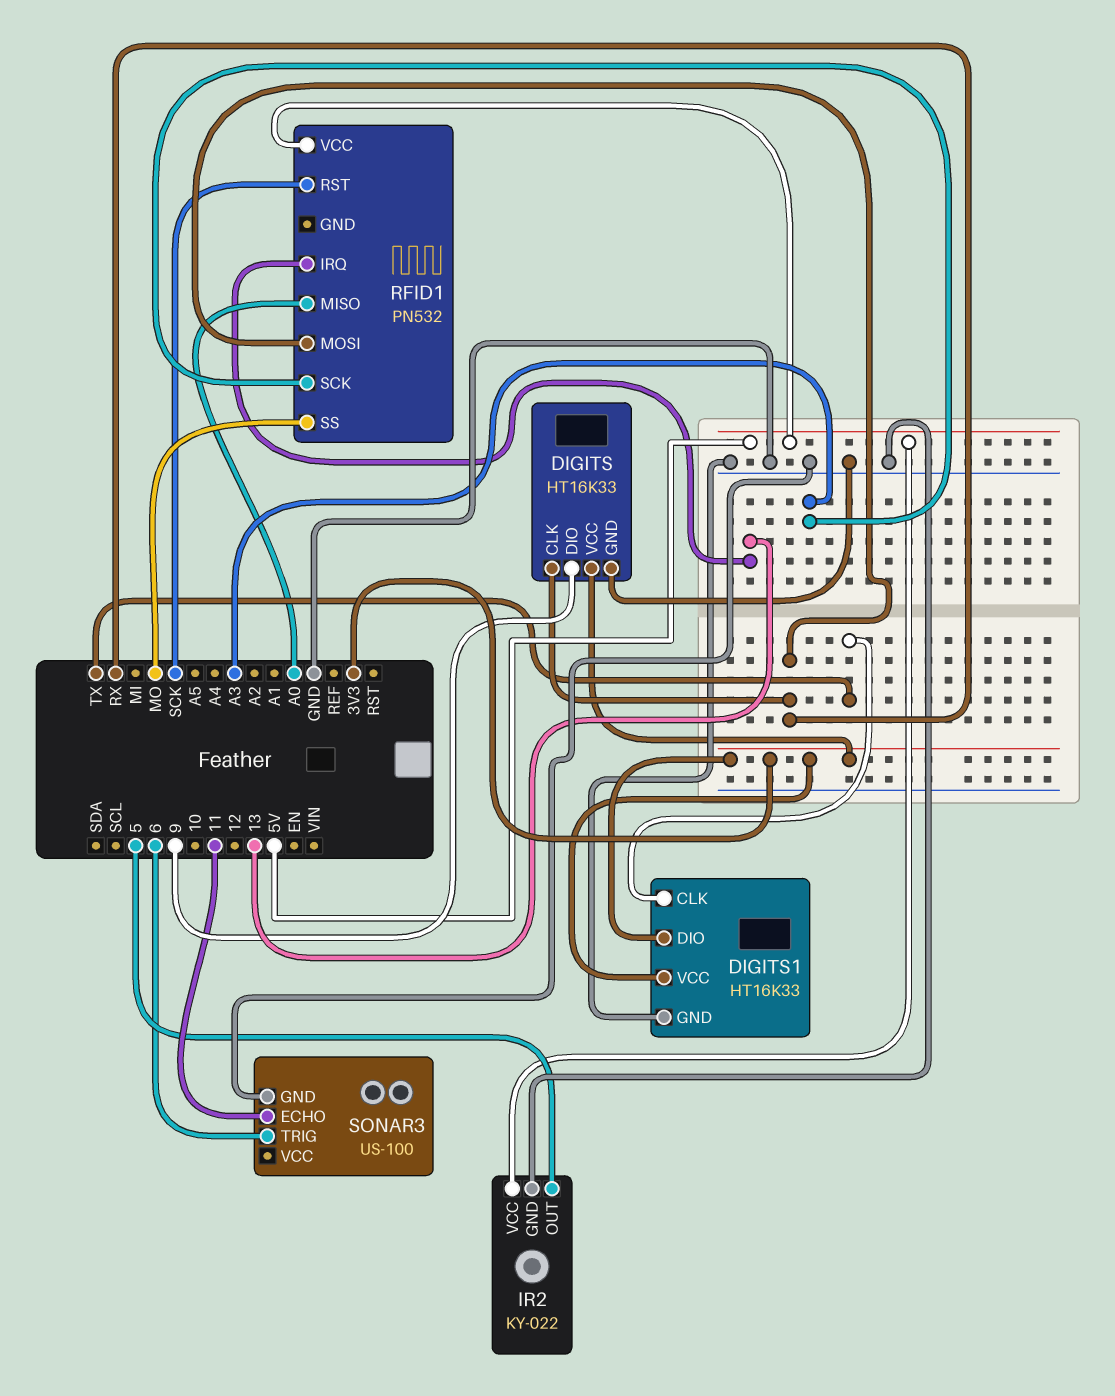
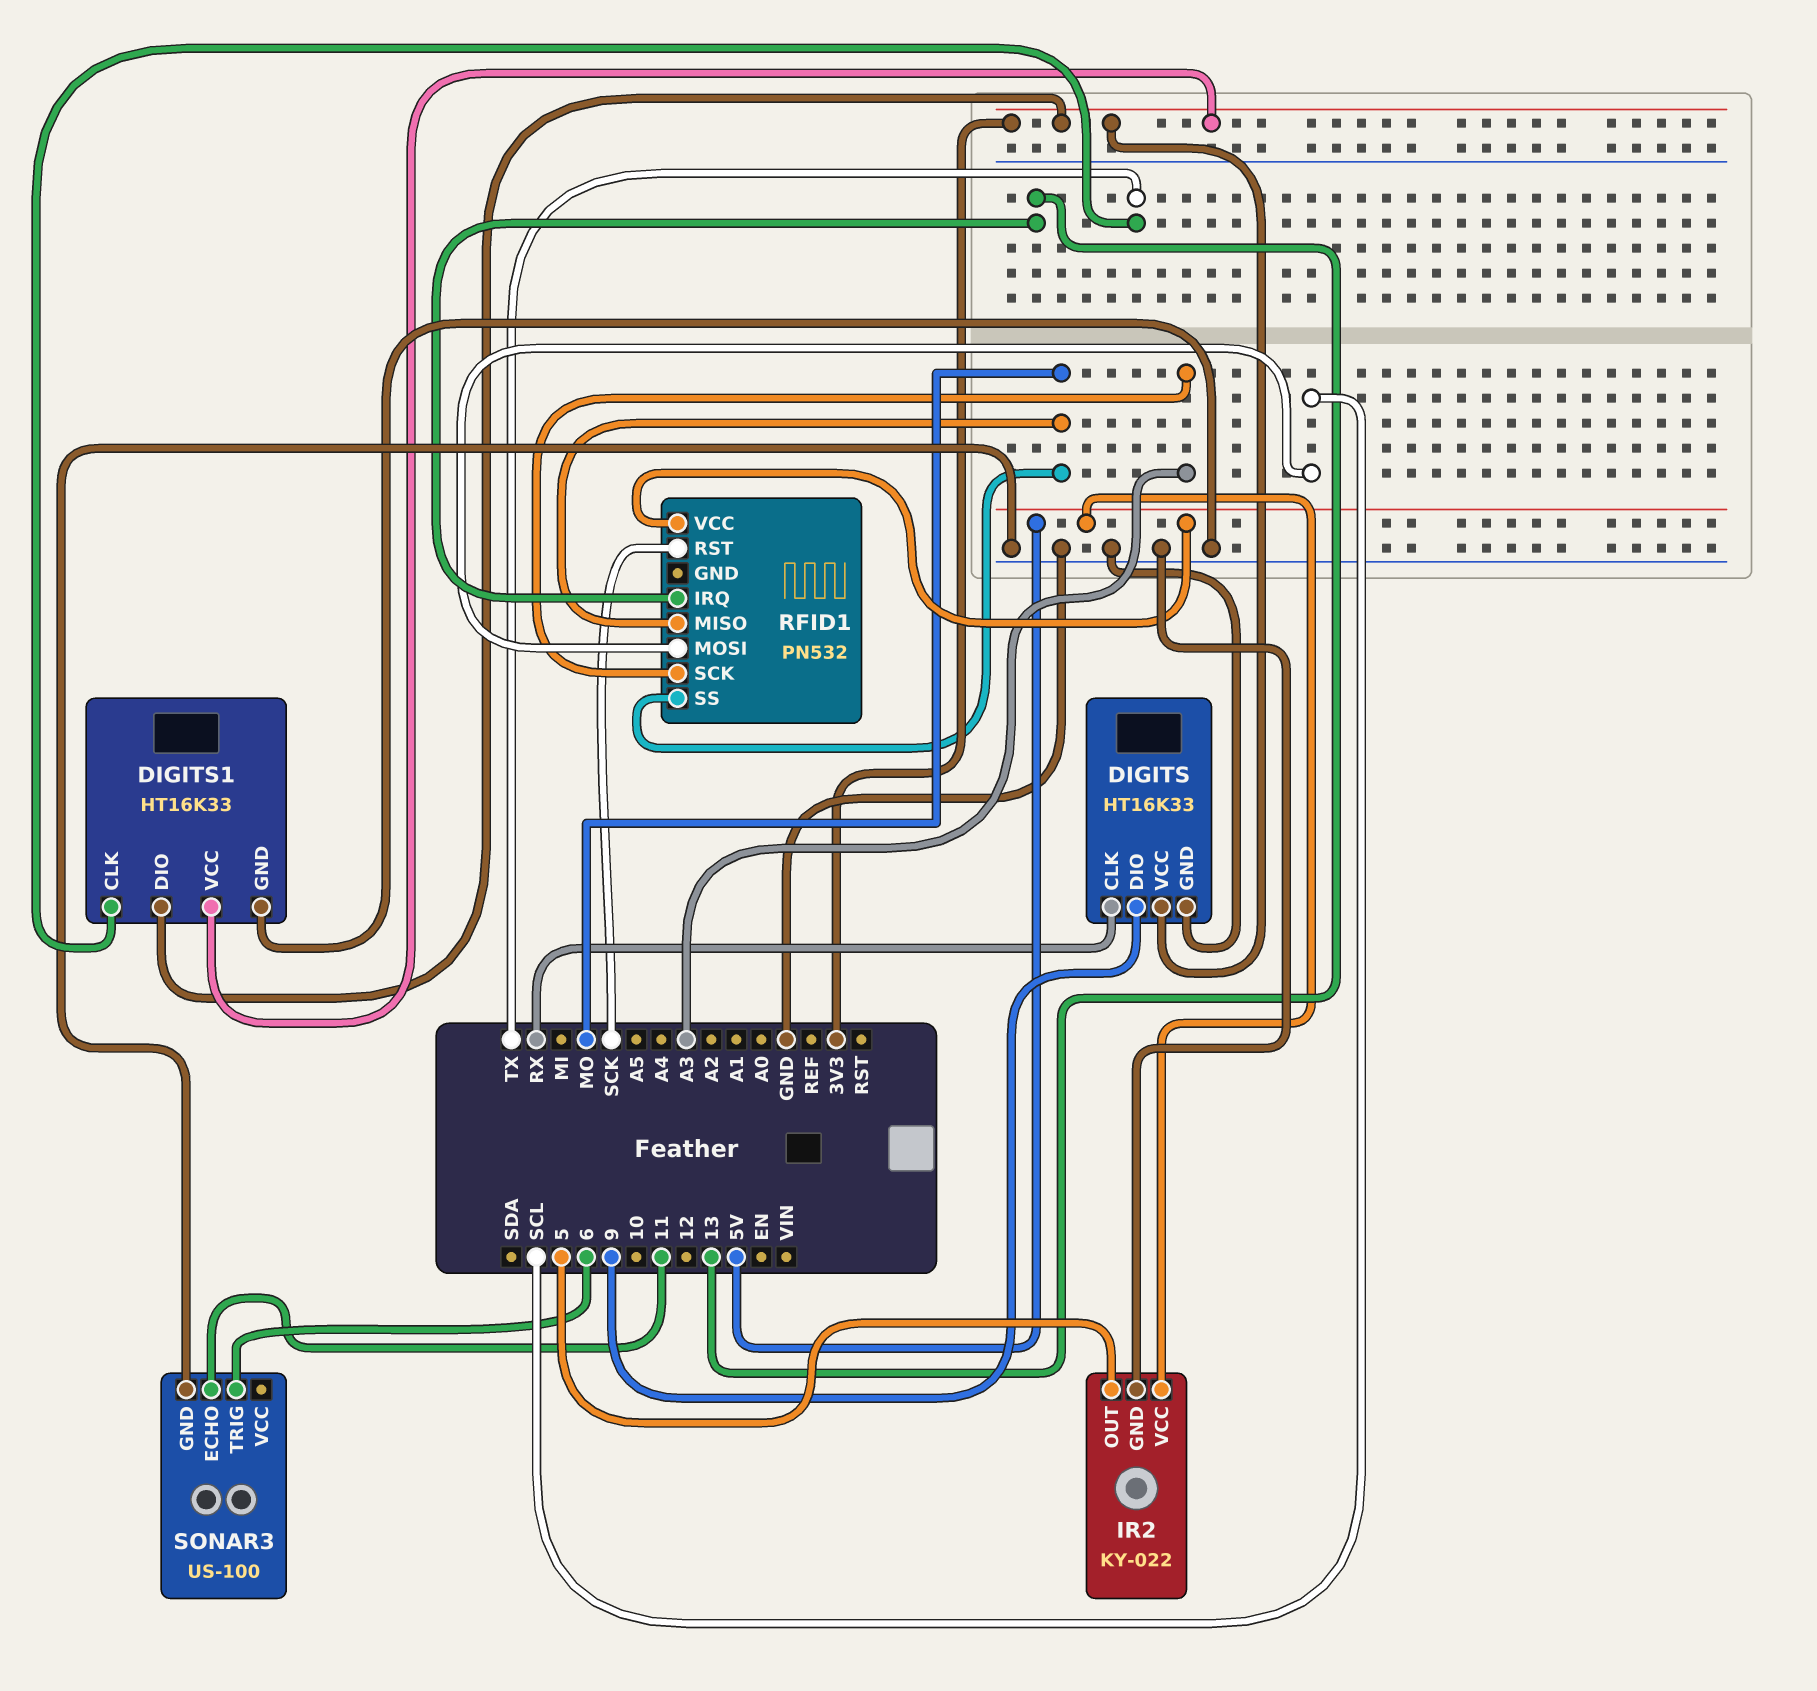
RFID1 pin MISO: A0 -> MO
RFID1 pin MOSI: RX -> SCL

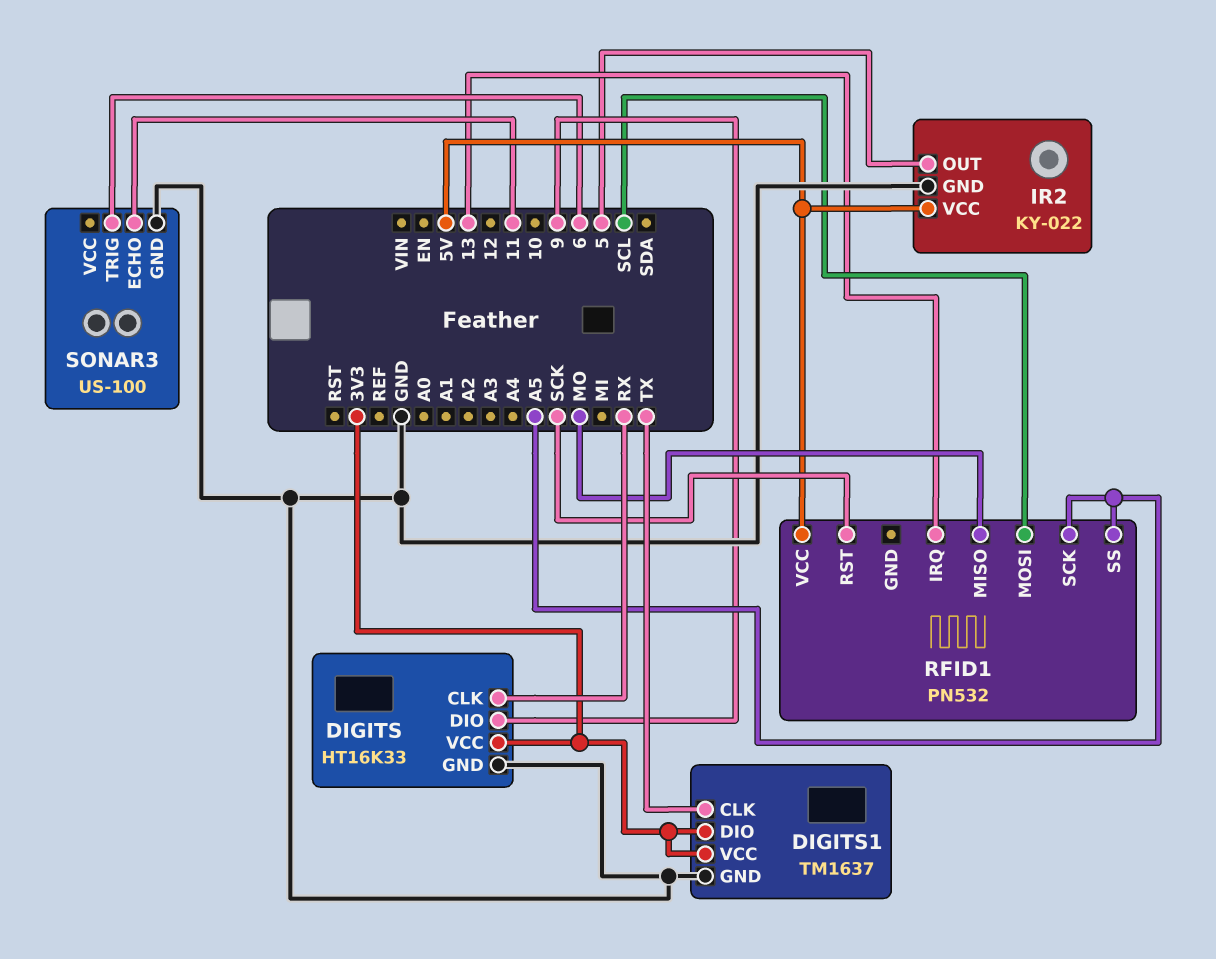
DIGITS1: HT16K33 -> TM1637
RFID1 pin SCK: A3 -> A5
RFID1 pin SS: MO -> A5

